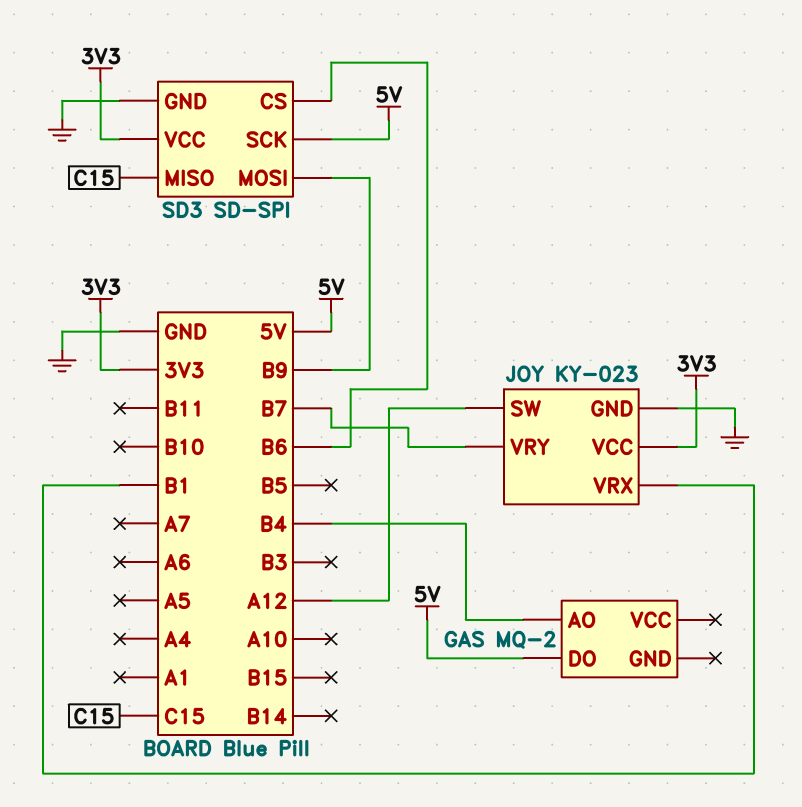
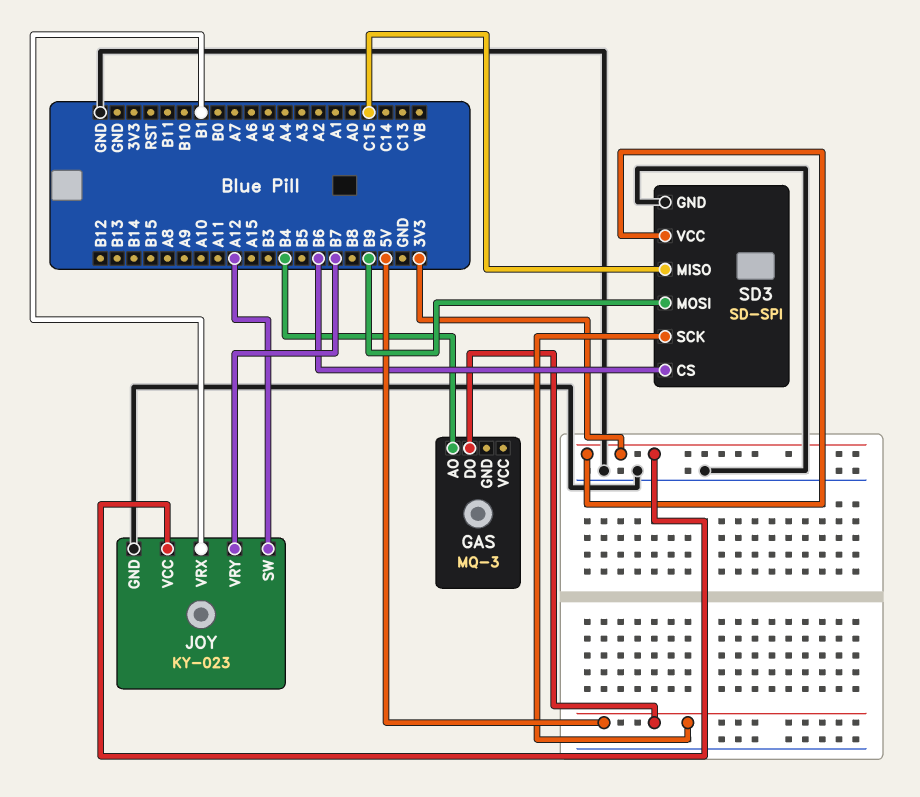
GAS: MQ-2 -> MQ-3

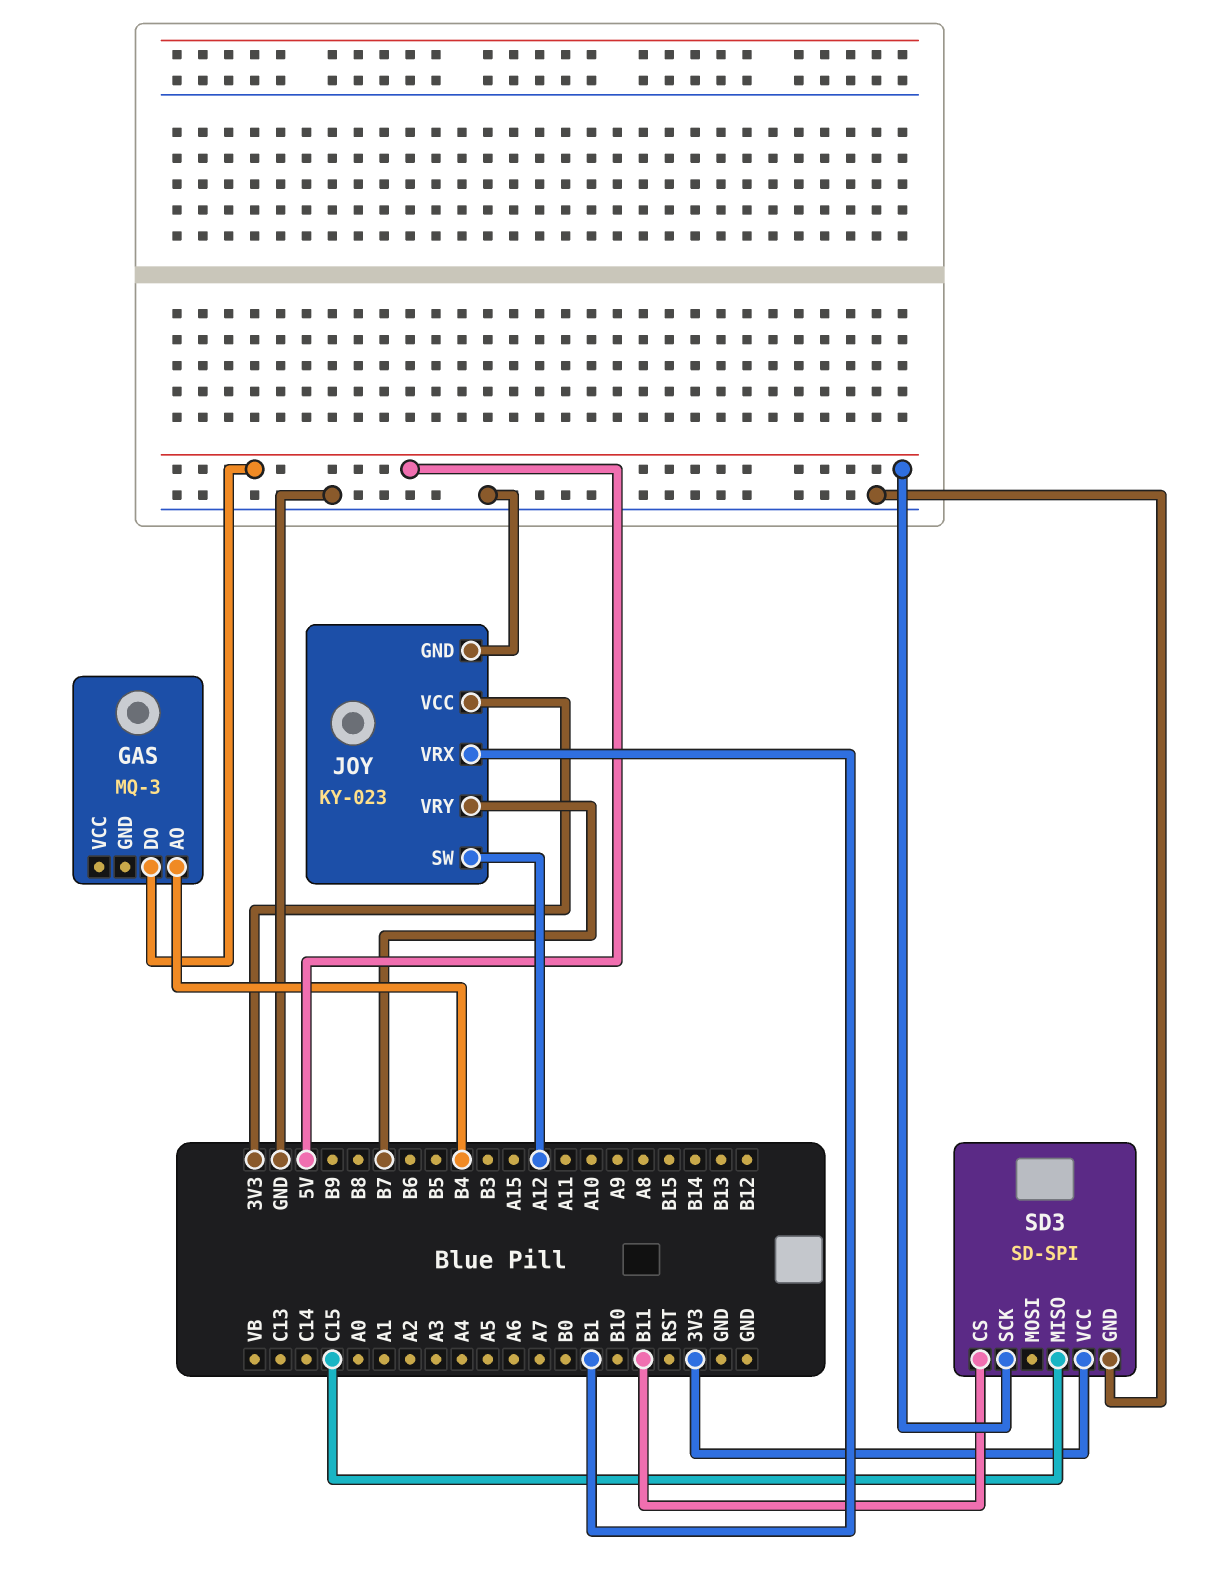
SD3 pin CS: B6 -> B11
SD3 pin MOSI: B9 -> none

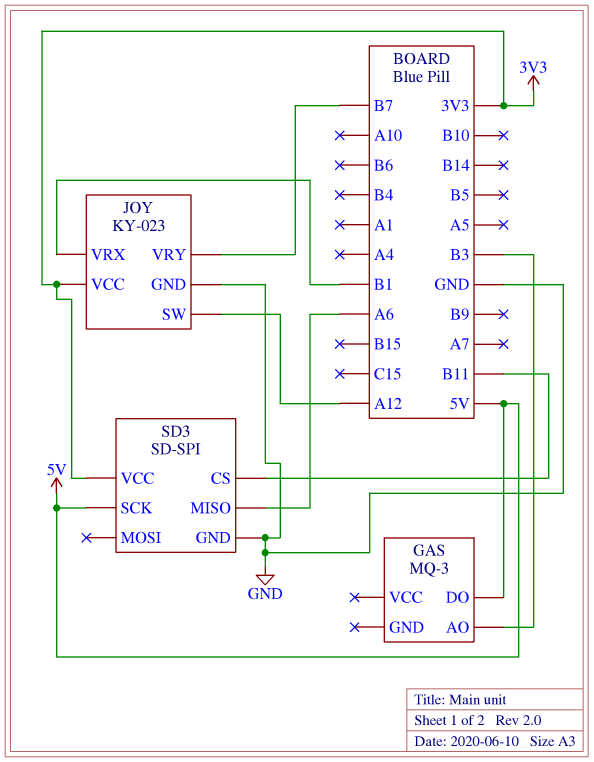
GAS pin AO: B4 -> B3
SD3 pin MISO: C15 -> A6

